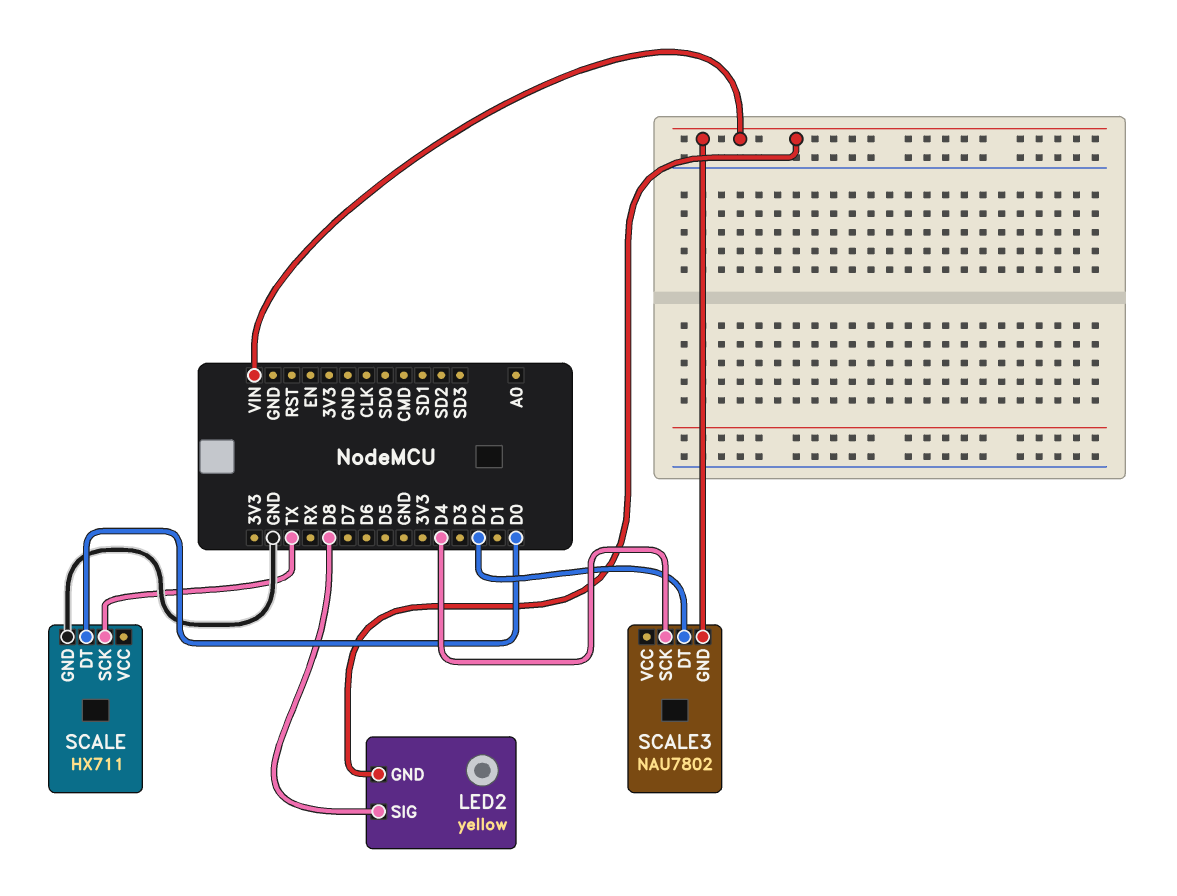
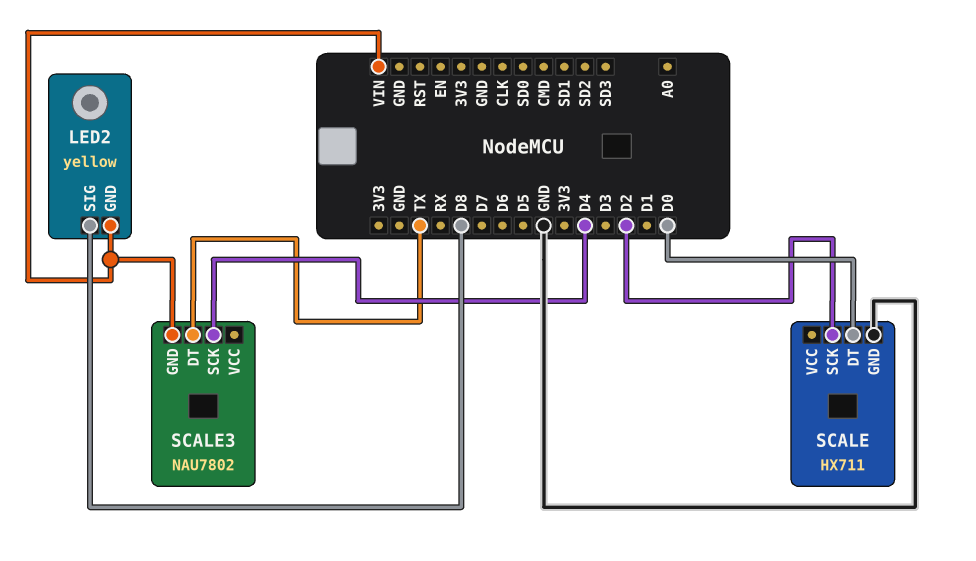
SCALE pin SCK: TX -> D2
SCALE3 pin DT: D2 -> TX

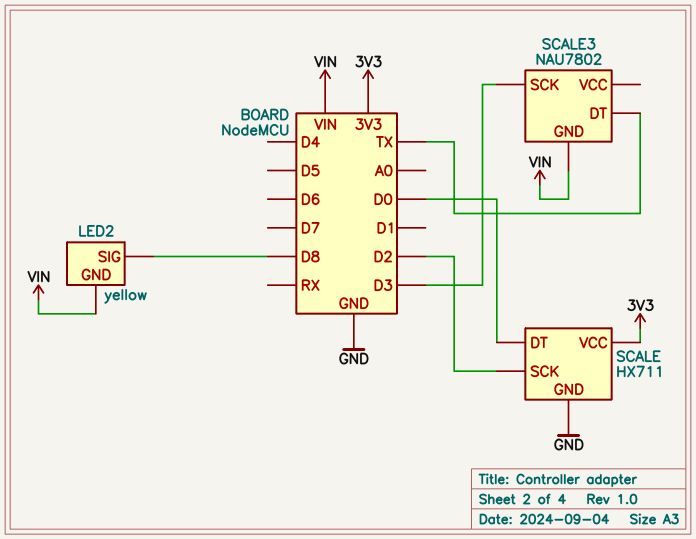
SCALE pin VCC: none -> 3V3
SCALE3 pin SCK: D4 -> D3

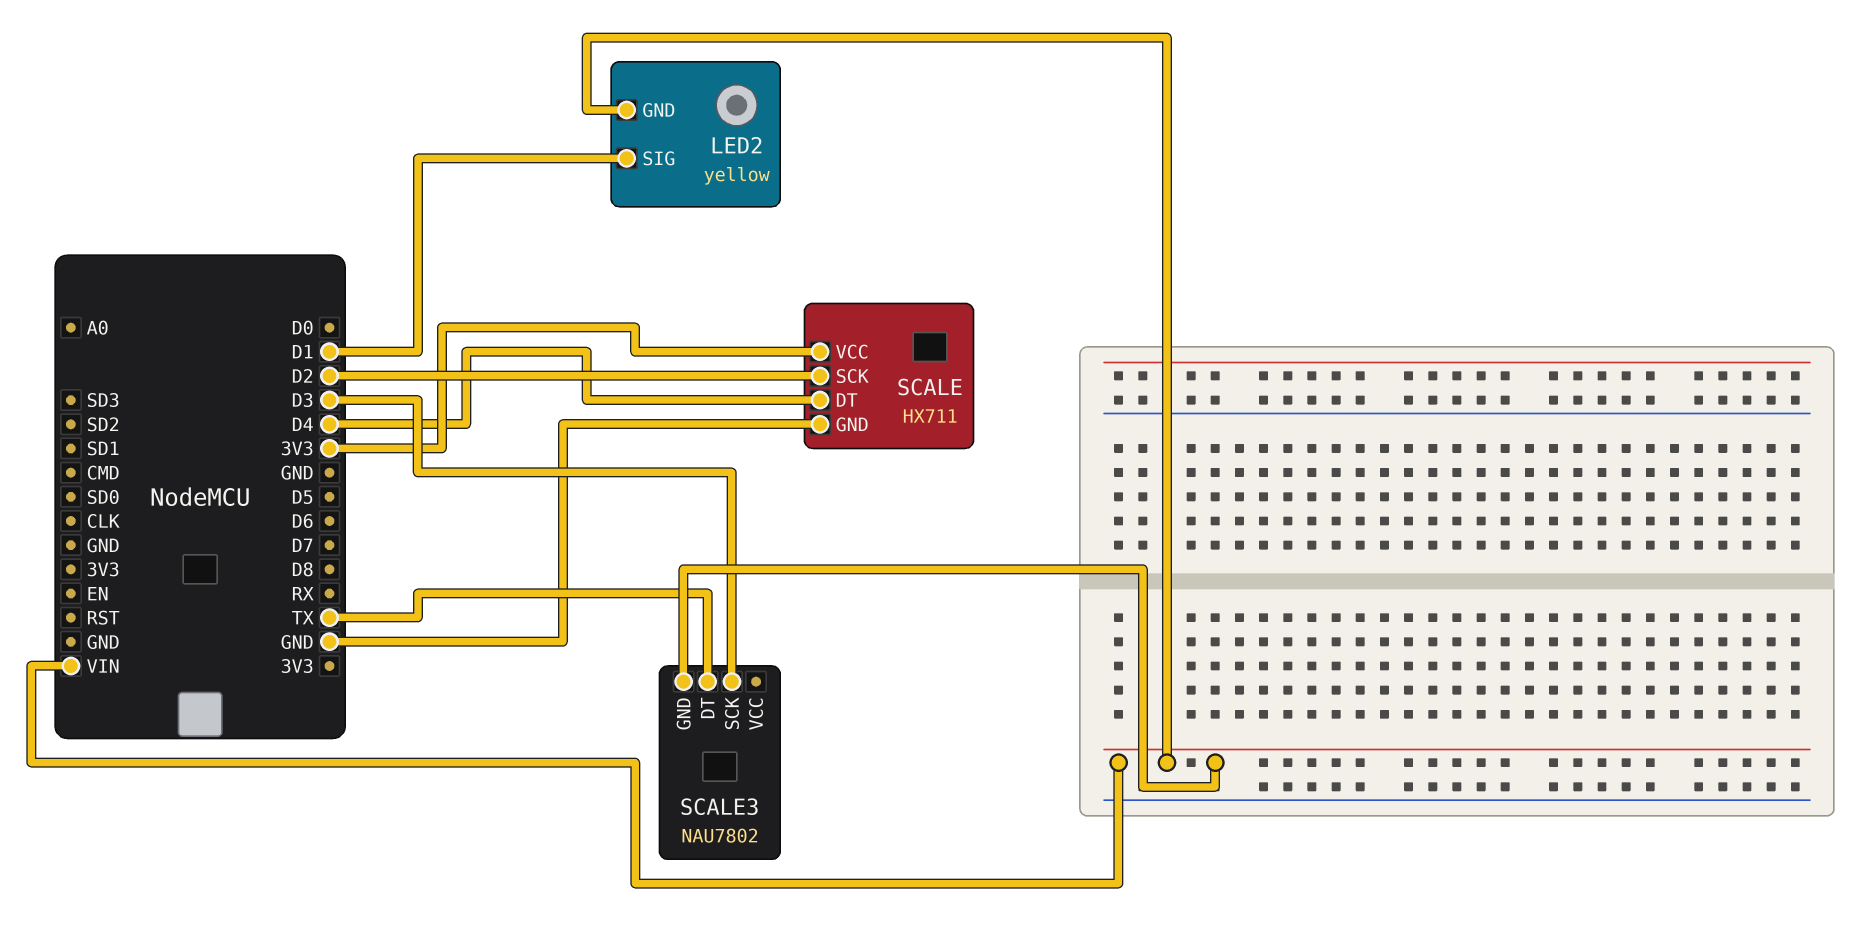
LED2 pin SIG: D8 -> D1
SCALE pin DT: D0 -> D4

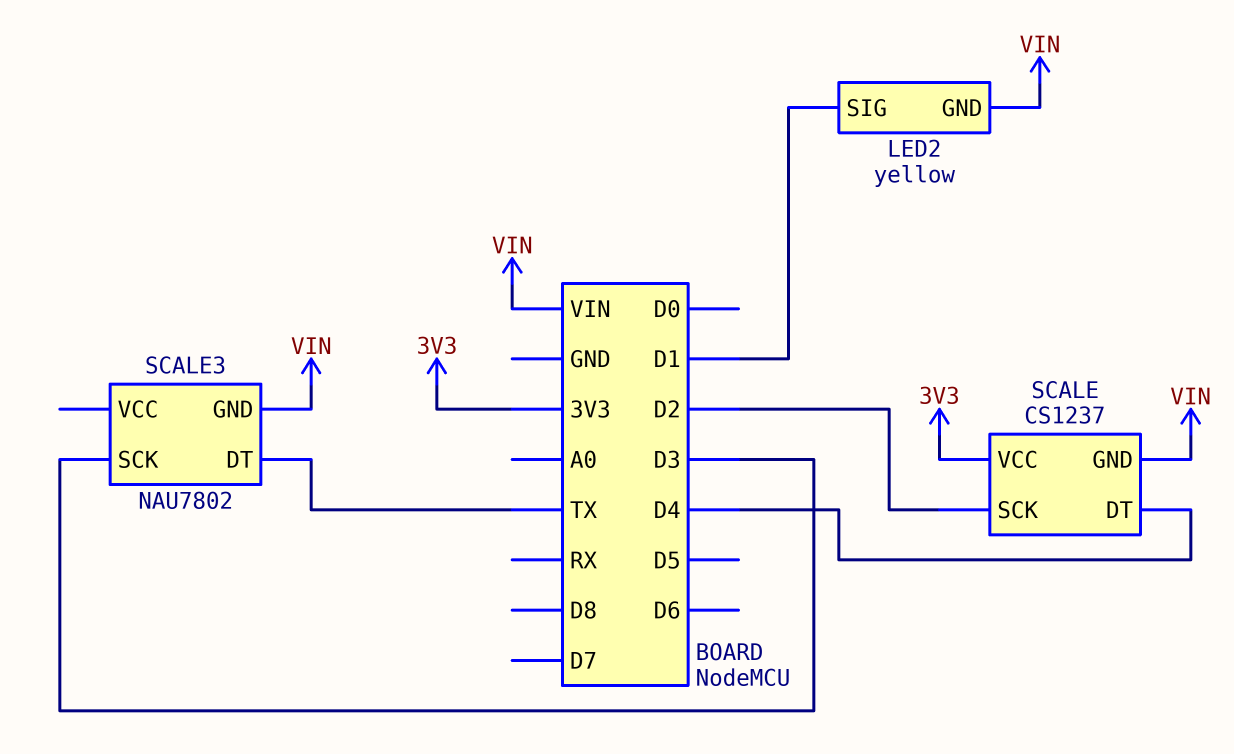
SCALE: HX711 -> CS1237
SCALE pin GND: GND -> VIN

